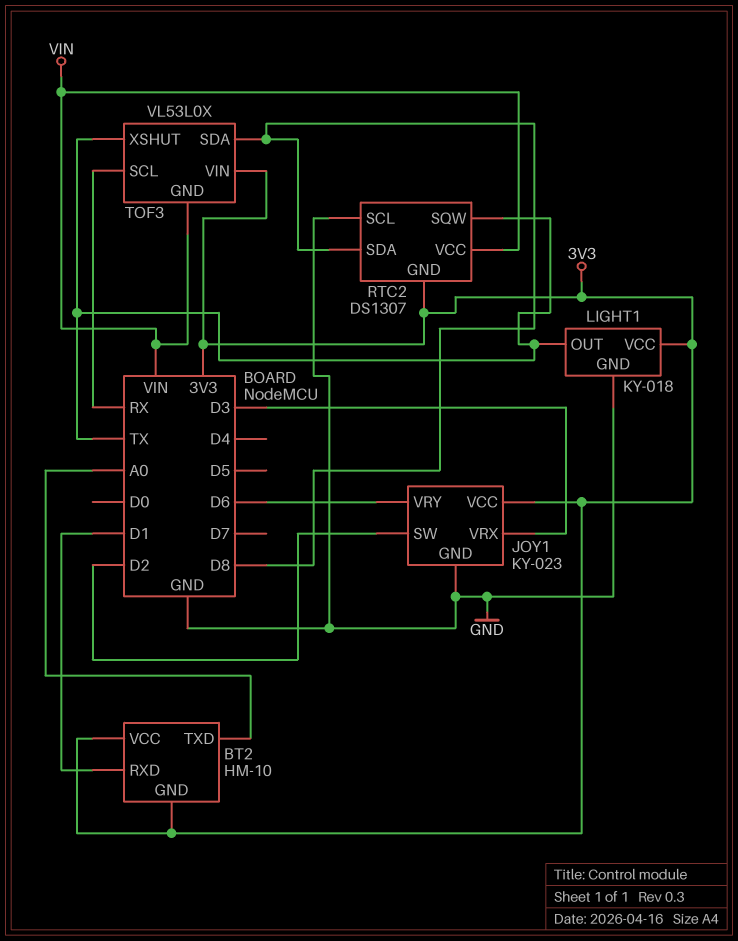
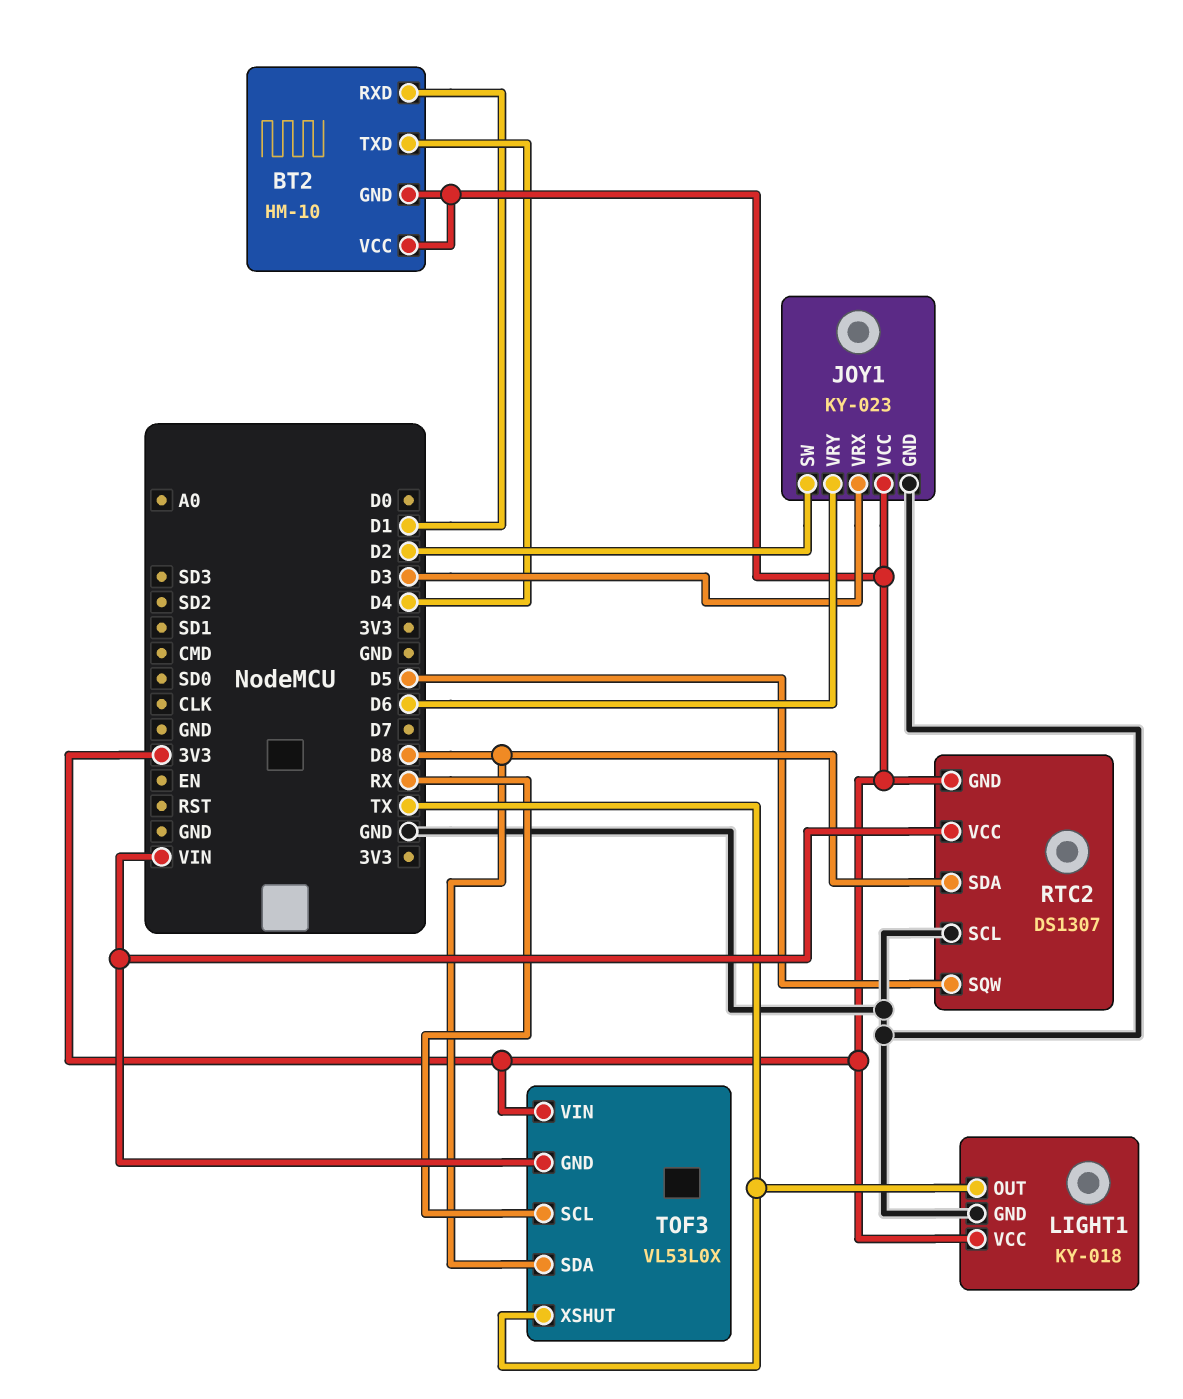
BT2 pin TXD: A0 -> D4
RTC2 pin SQW: TX -> D5

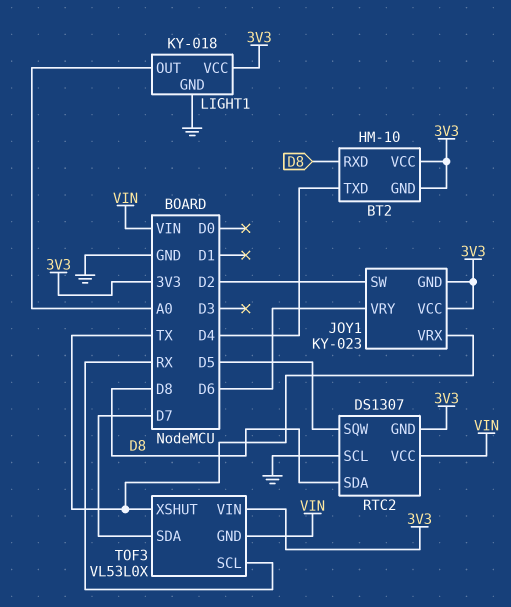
BT2 pin RXD: D1 -> D8
JOY1 pin GND: GND -> 3V3
JOY1 pin VRX: D3 -> TX
LIGHT1 pin OUT: TX -> A0
TOF3 pin SDA: D8 -> D7

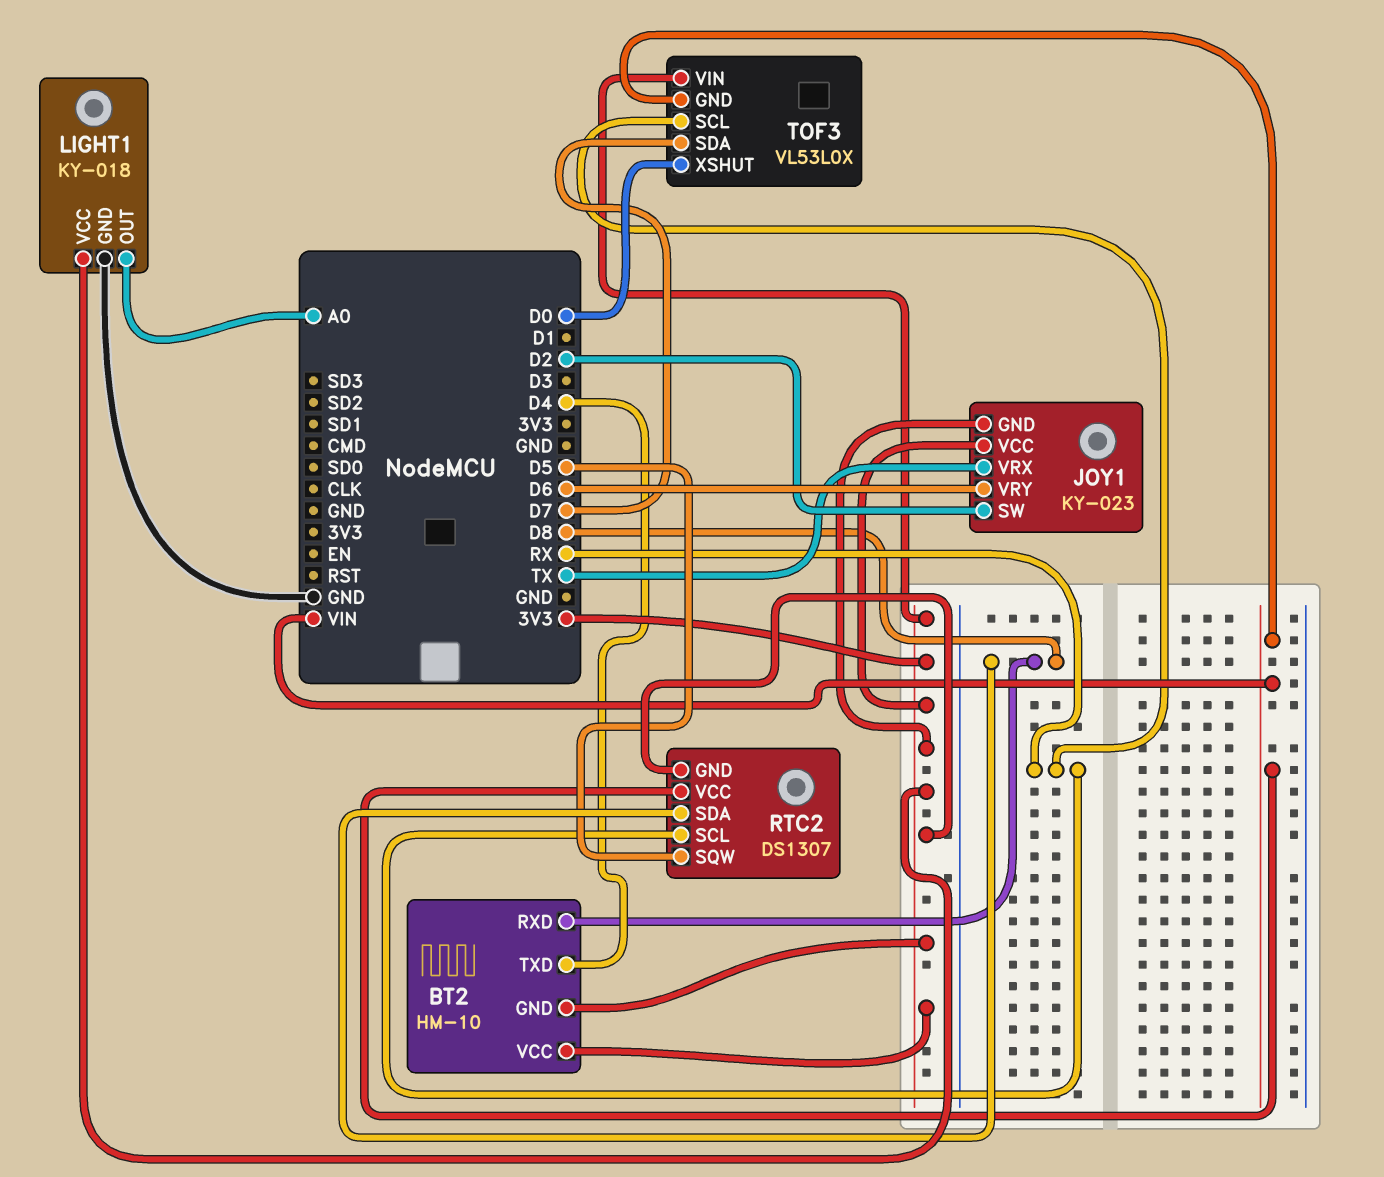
RTC2 pin SCL: GND -> RX
TOF3 pin XSHUT: TX -> D0

